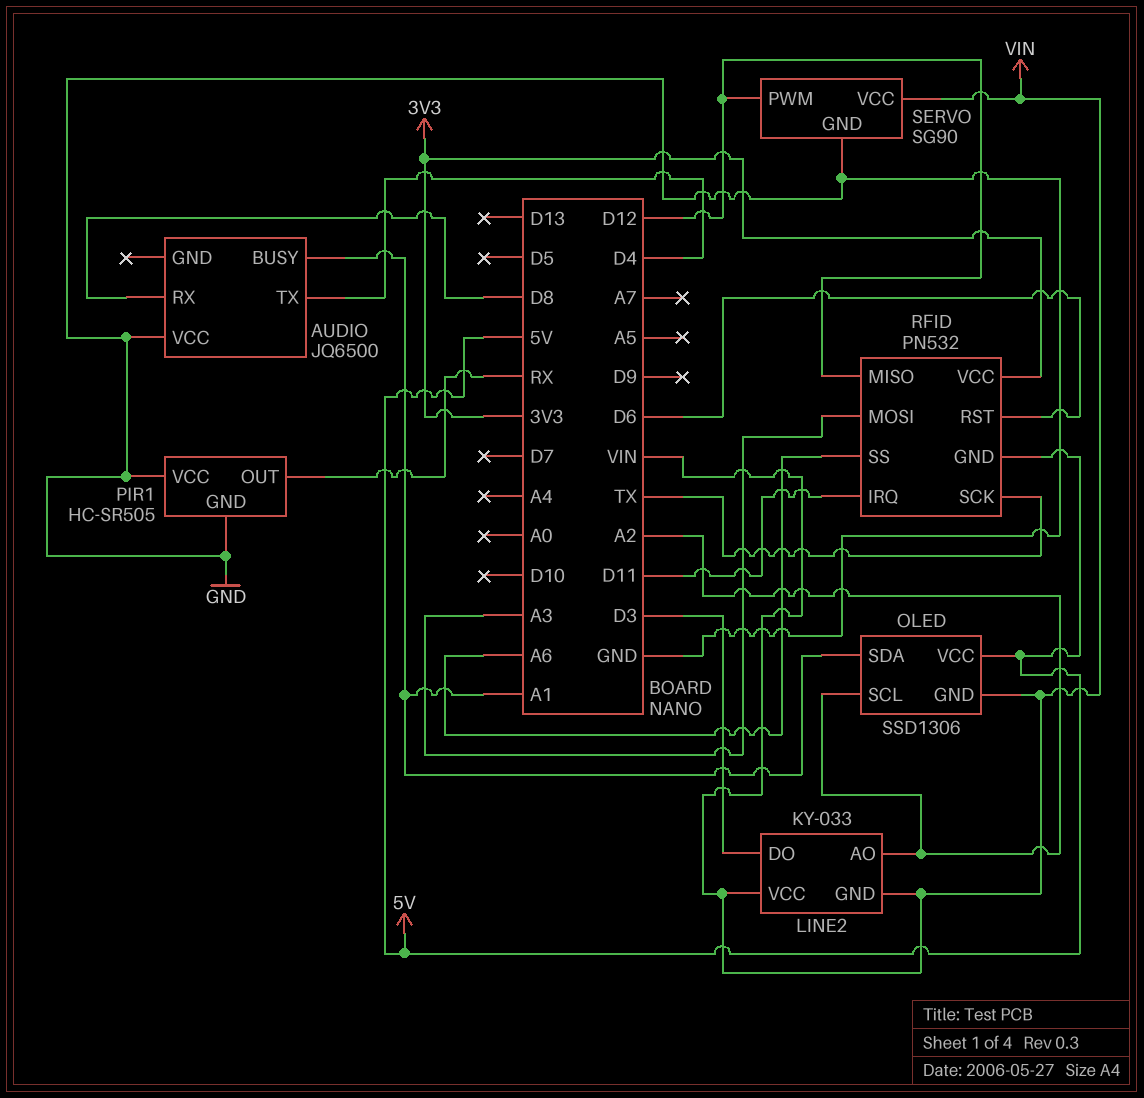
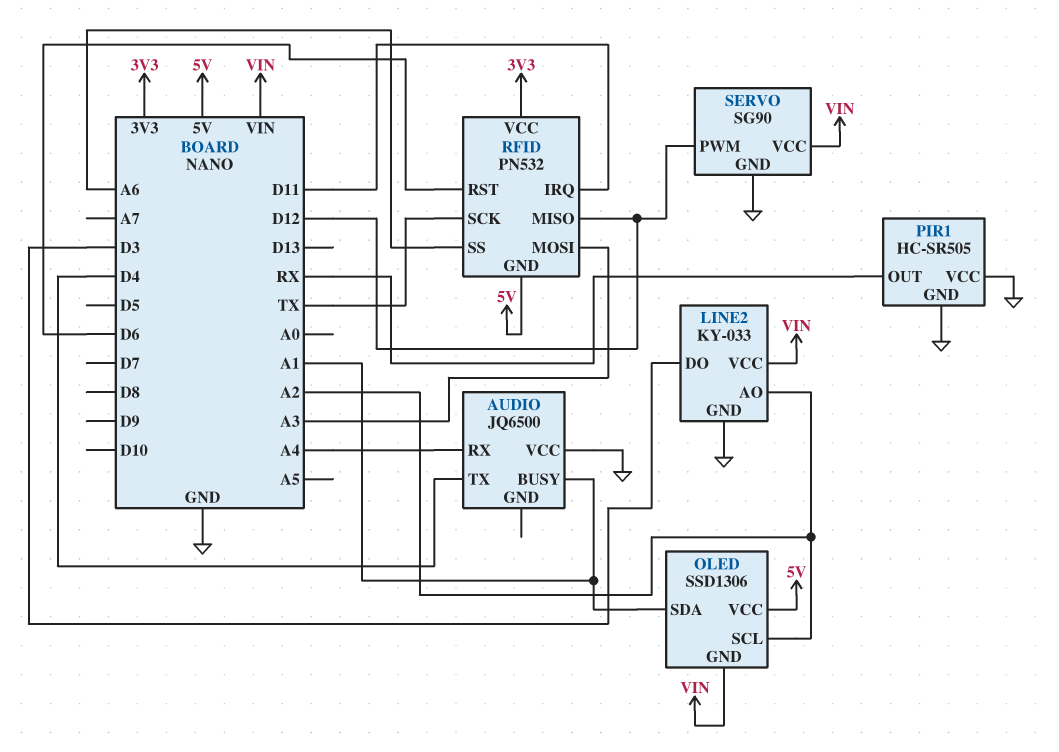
AUDIO pin RX: D8 -> A4
LINE2 pin GND: VIN -> GND

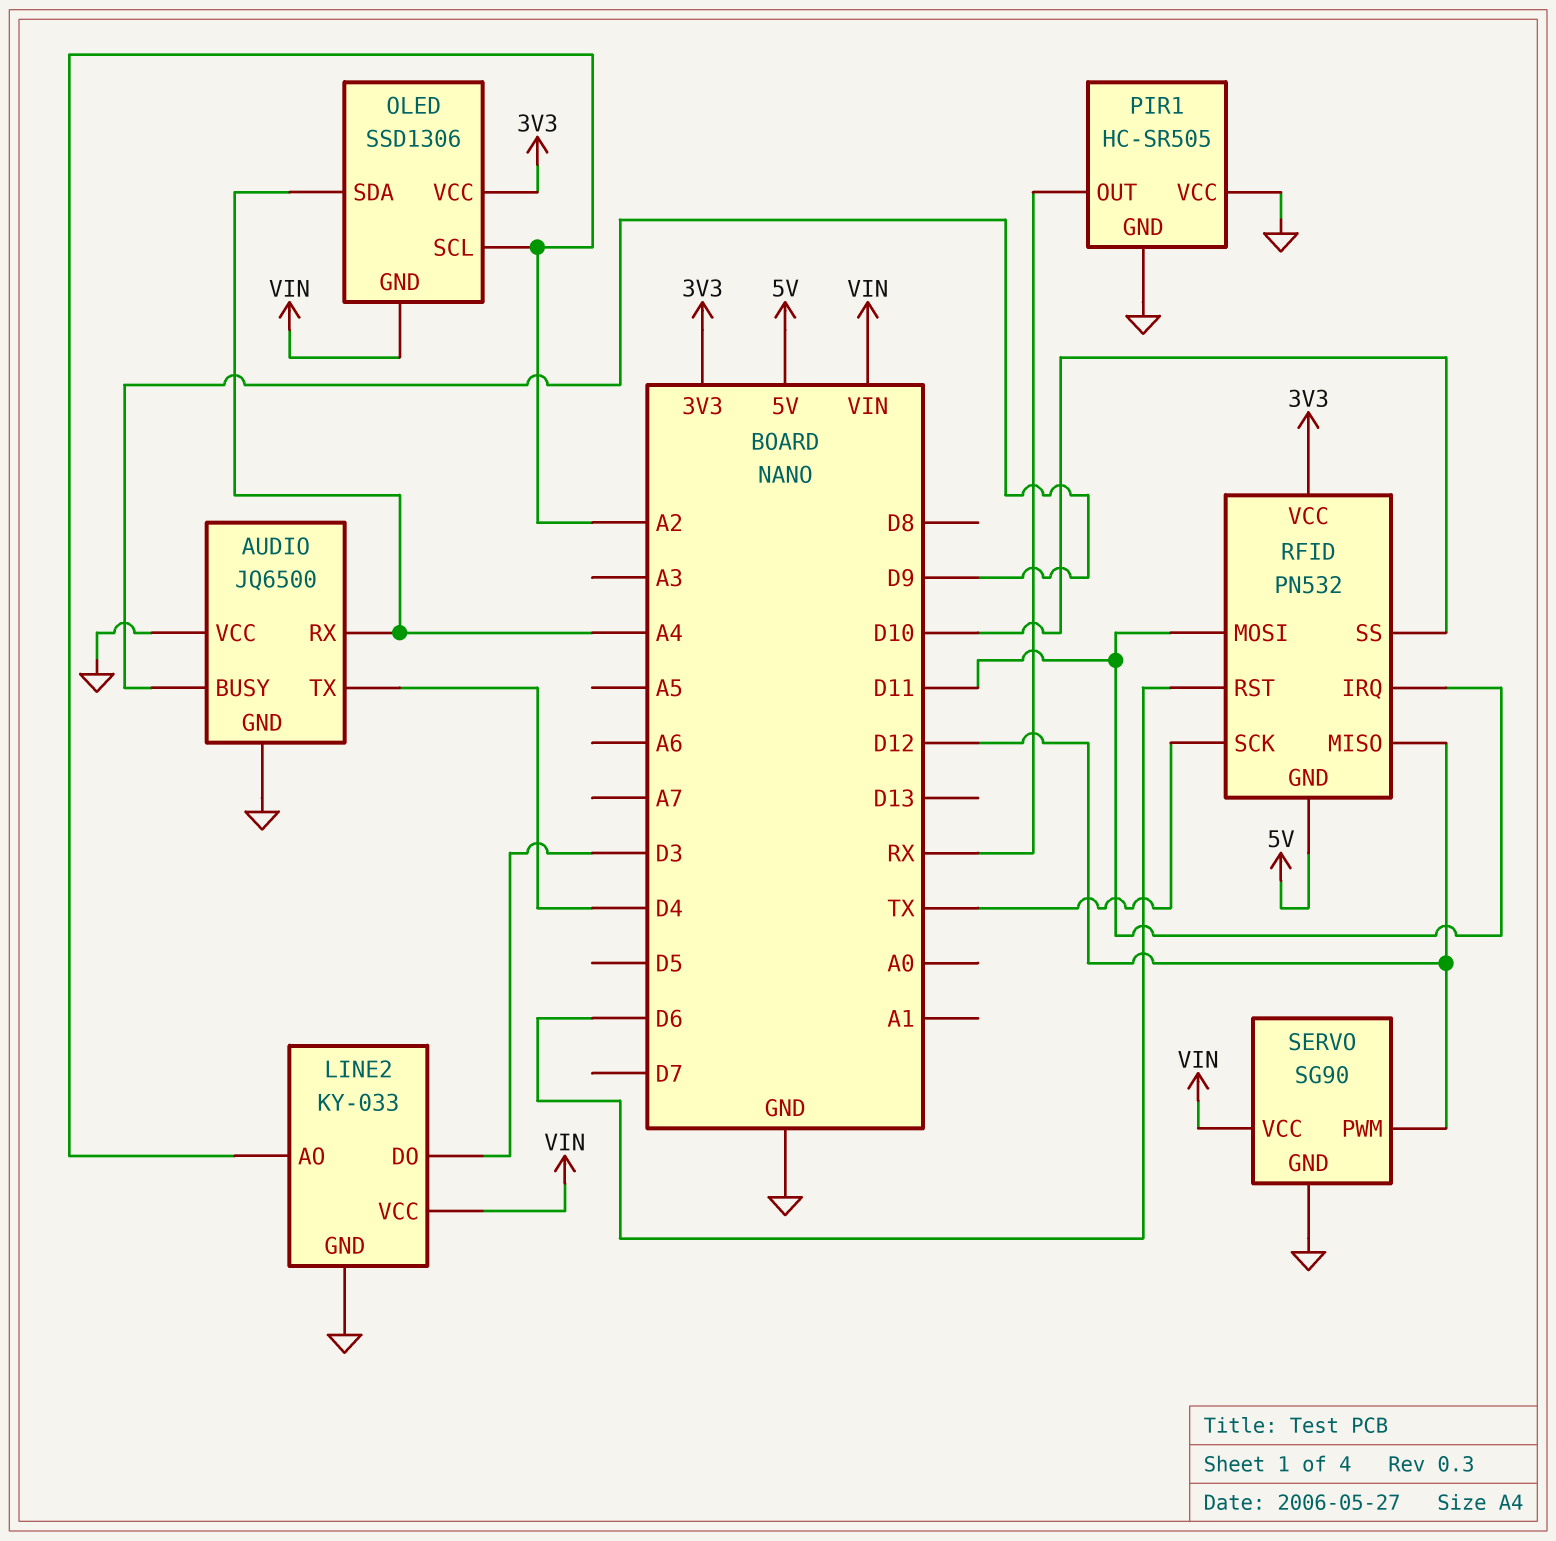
AUDIO pin BUSY: A1 -> D9
AUDIO pin GND: none -> GND
OLED pin SDA: A1 -> A4
OLED pin VCC: 5V -> 3V3
RFID pin MOSI: A3 -> D11
RFID pin SS: A6 -> D10

